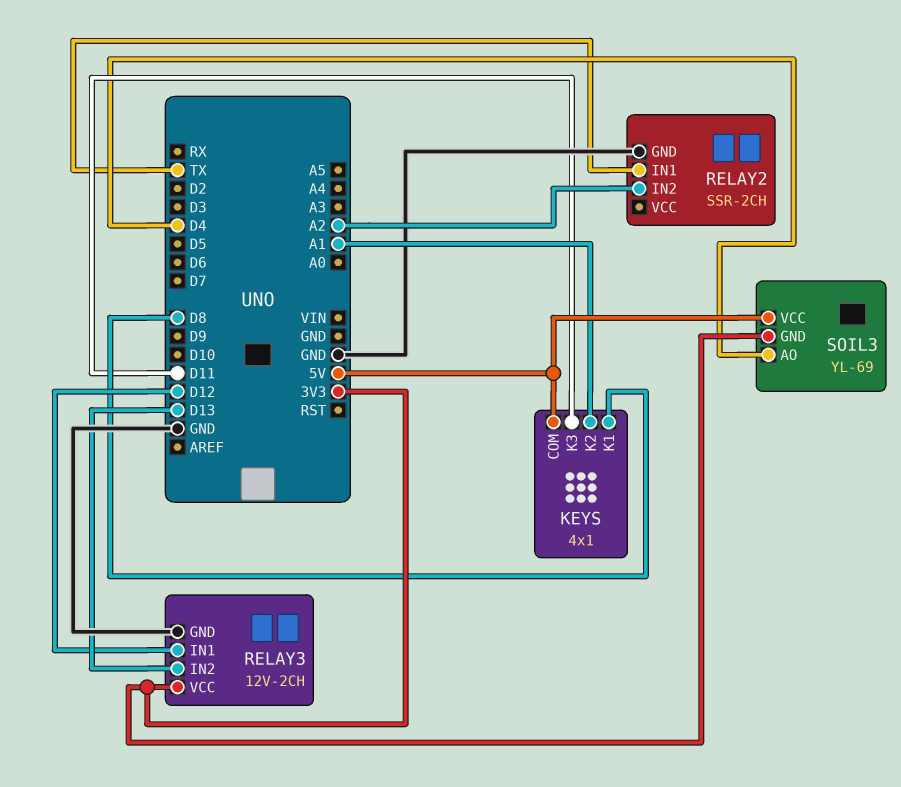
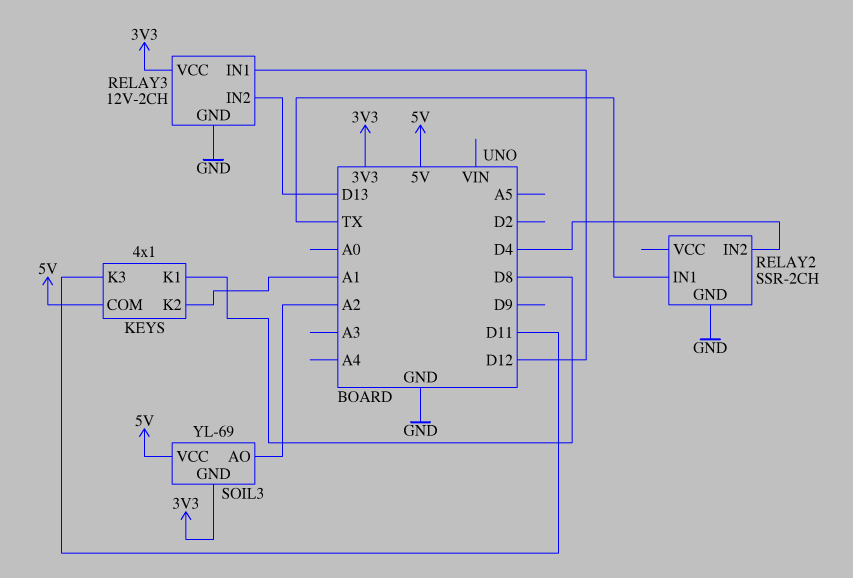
RELAY2 pin IN2: A2 -> D4
SOIL3 pin AO: D4 -> A2

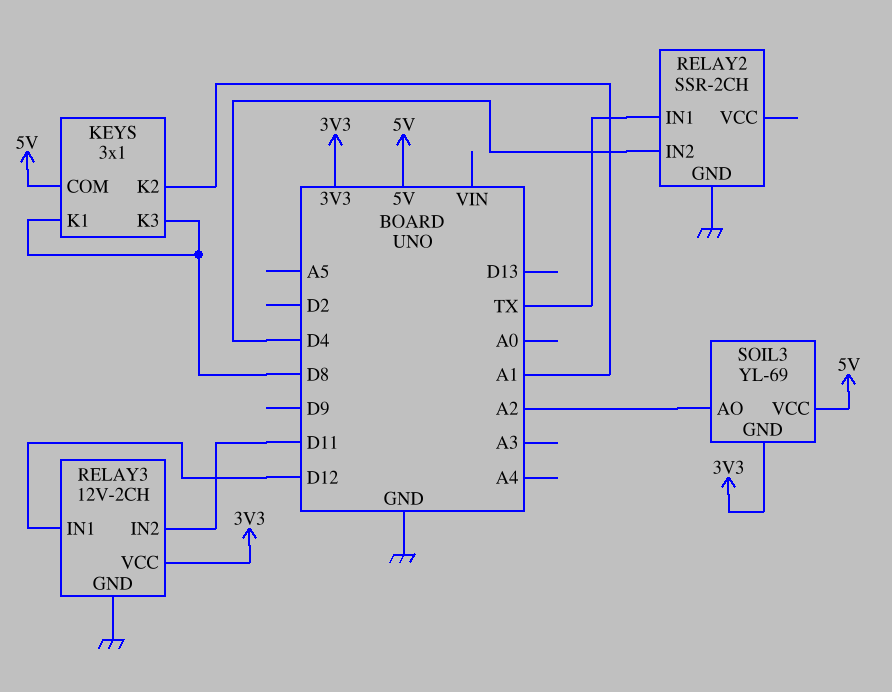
KEYS: 4x1 -> 3x1
KEYS pin K3: D11 -> D8
RELAY3 pin IN2: D13 -> D11

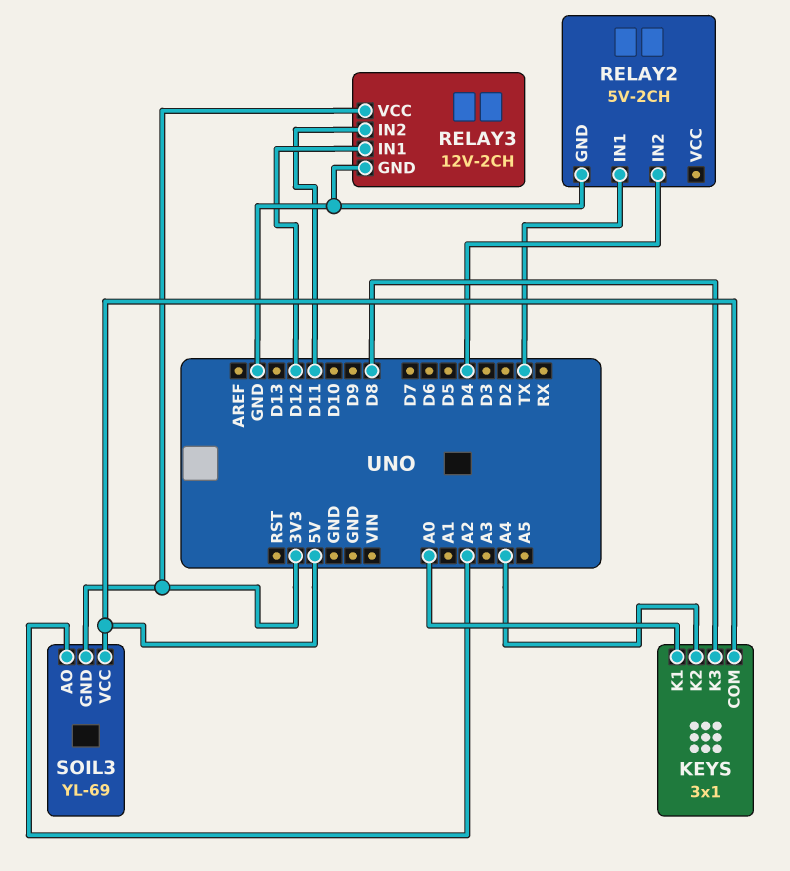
KEYS pin K1: D8 -> A0
KEYS pin K2: A1 -> A4
RELAY2: SSR-2CH -> 5V-2CH

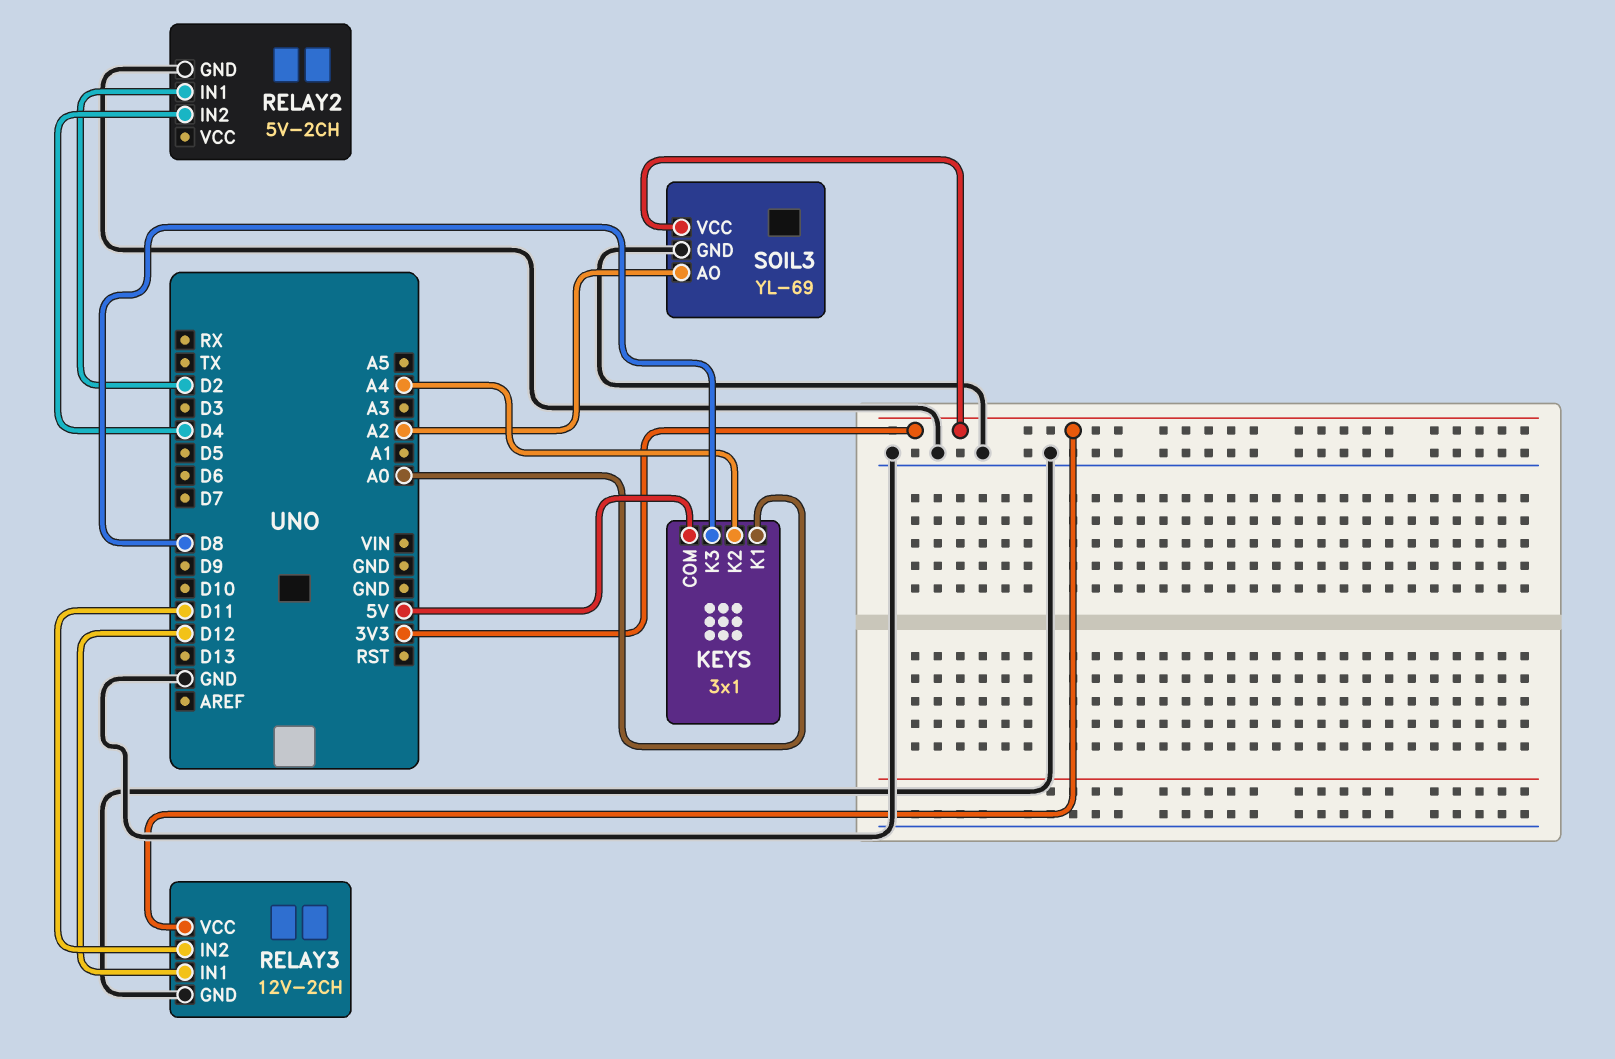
RELAY2 pin IN1: TX -> D2
SOIL3 pin GND: 3V3 -> GND
SOIL3 pin VCC: 5V -> 3V3

